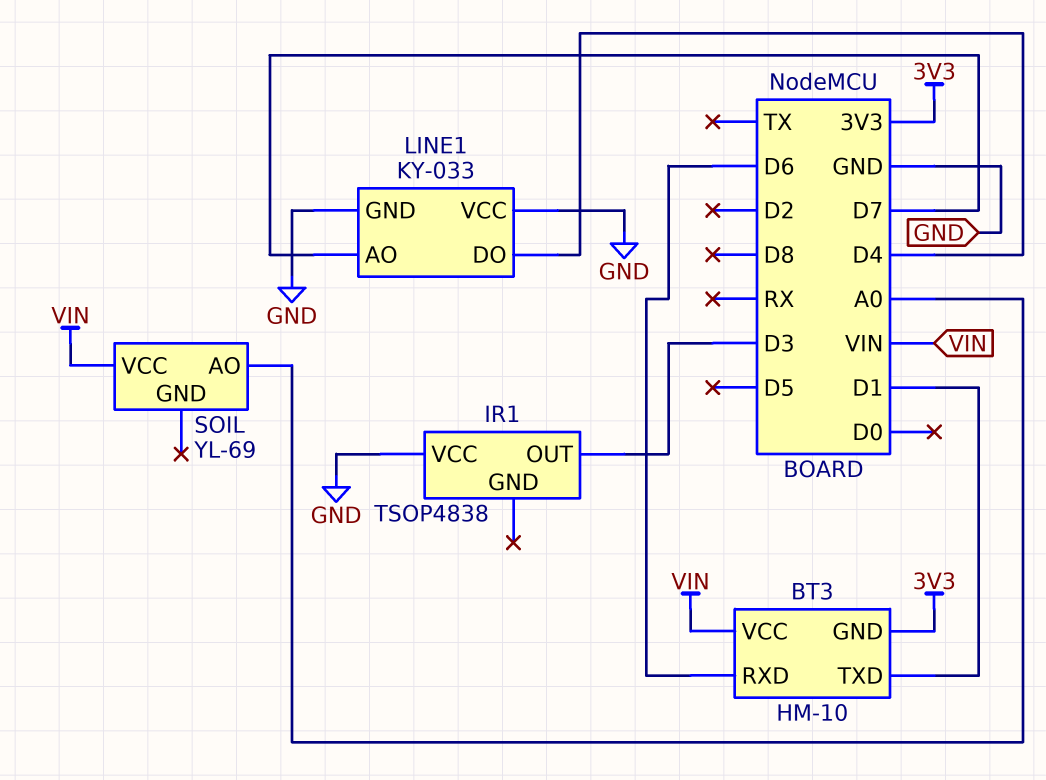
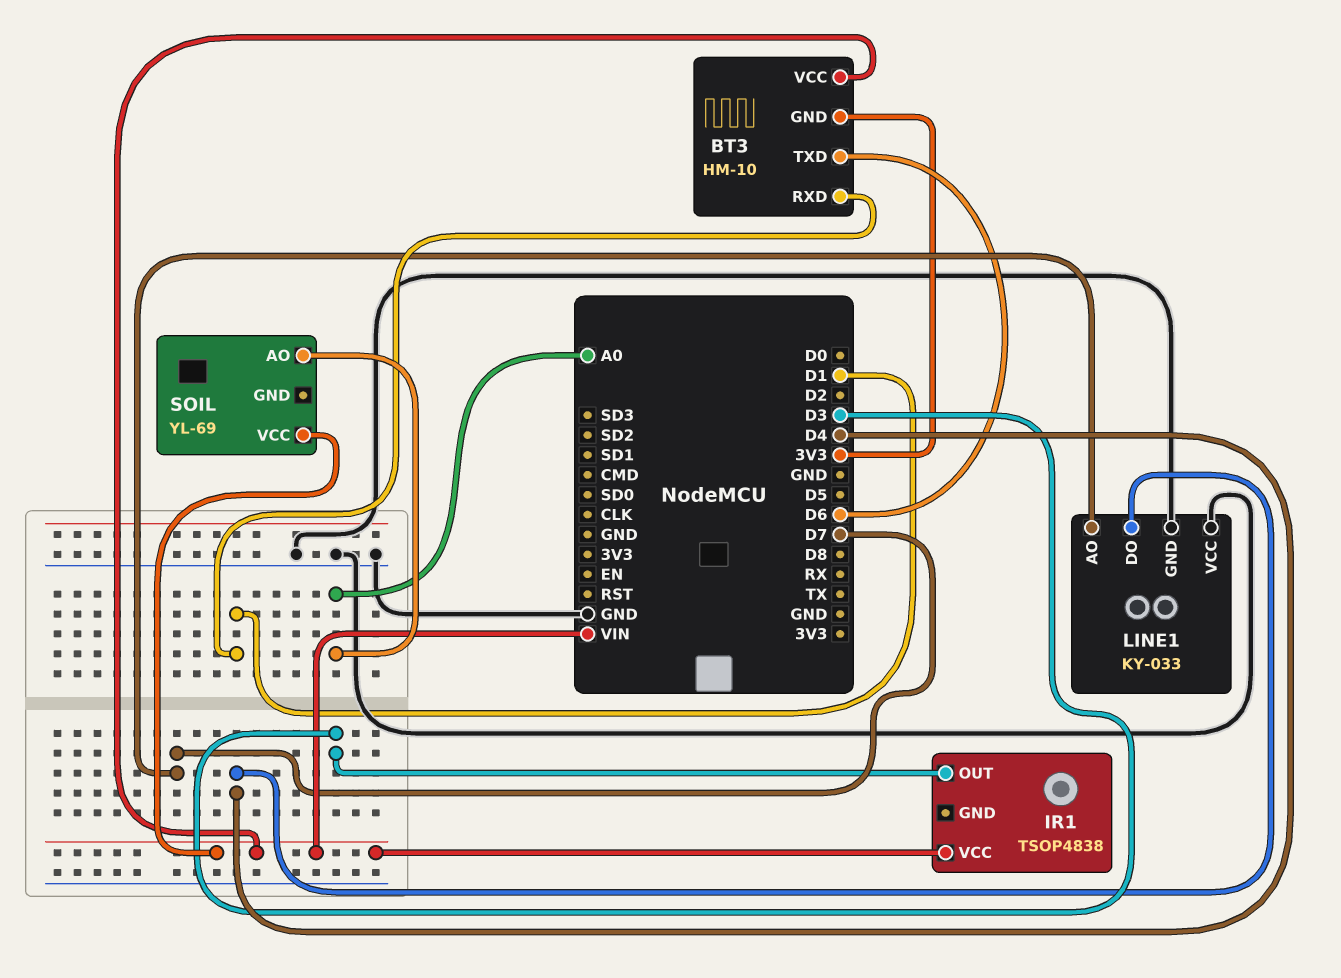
BT3 pin RXD: D6 -> D1
BT3 pin TXD: D1 -> D6
IR1 pin VCC: GND -> VIN

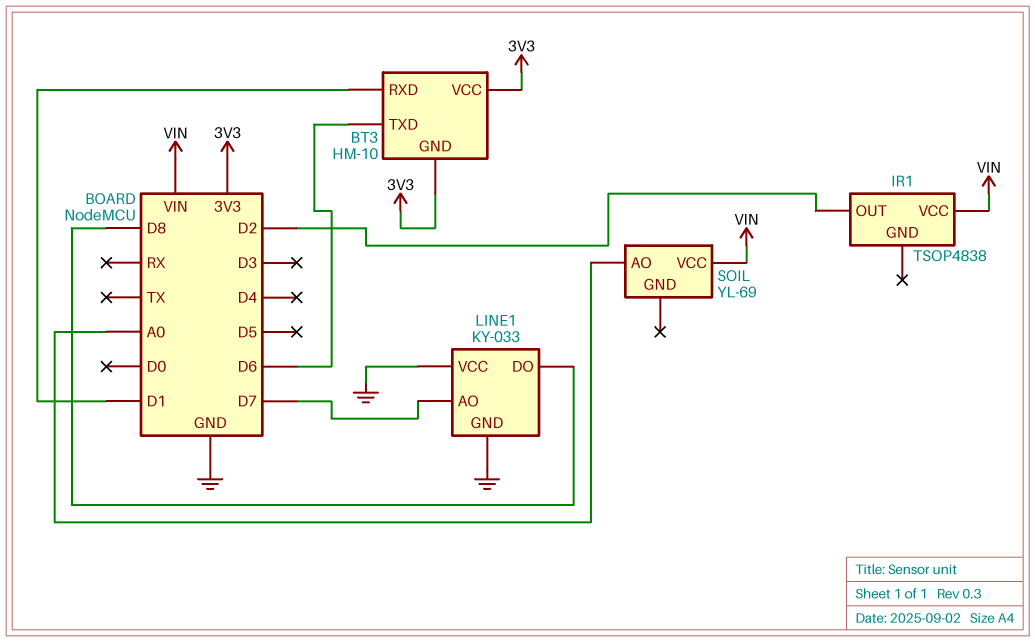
BT3 pin VCC: VIN -> 3V3
IR1 pin OUT: D3 -> D2
LINE1 pin DO: D4 -> D8

